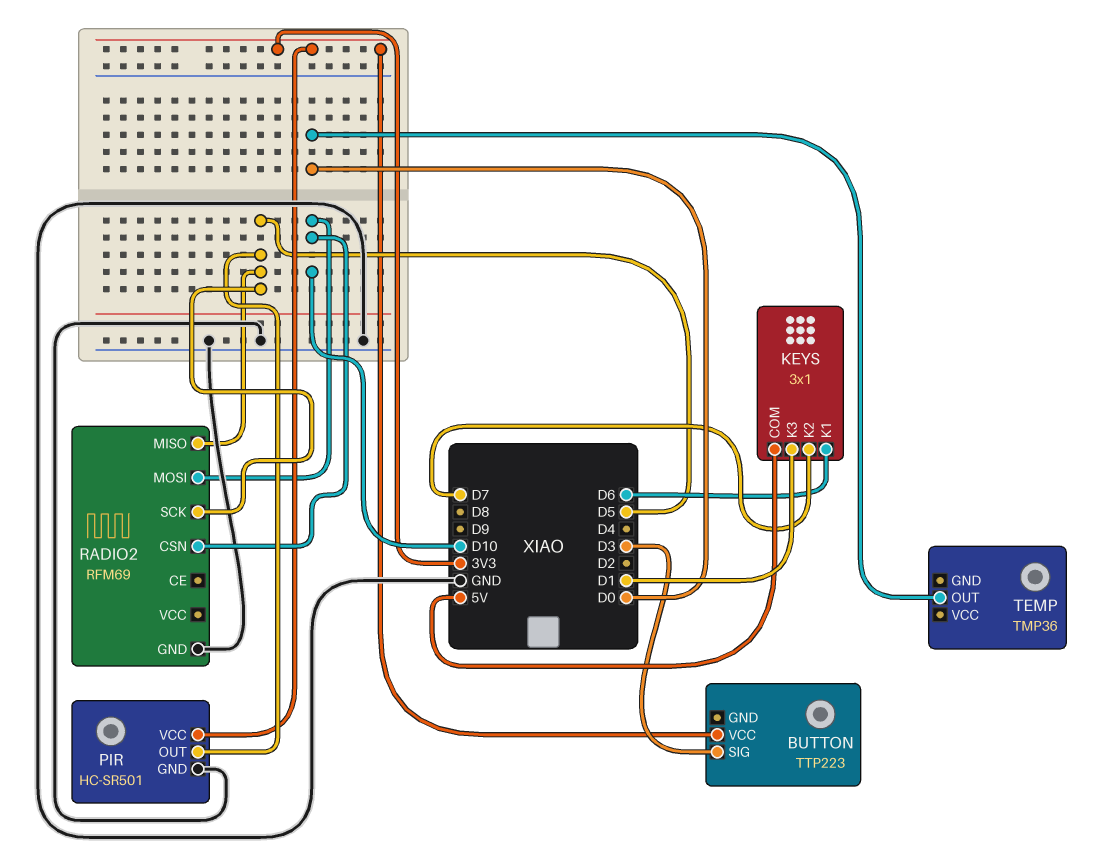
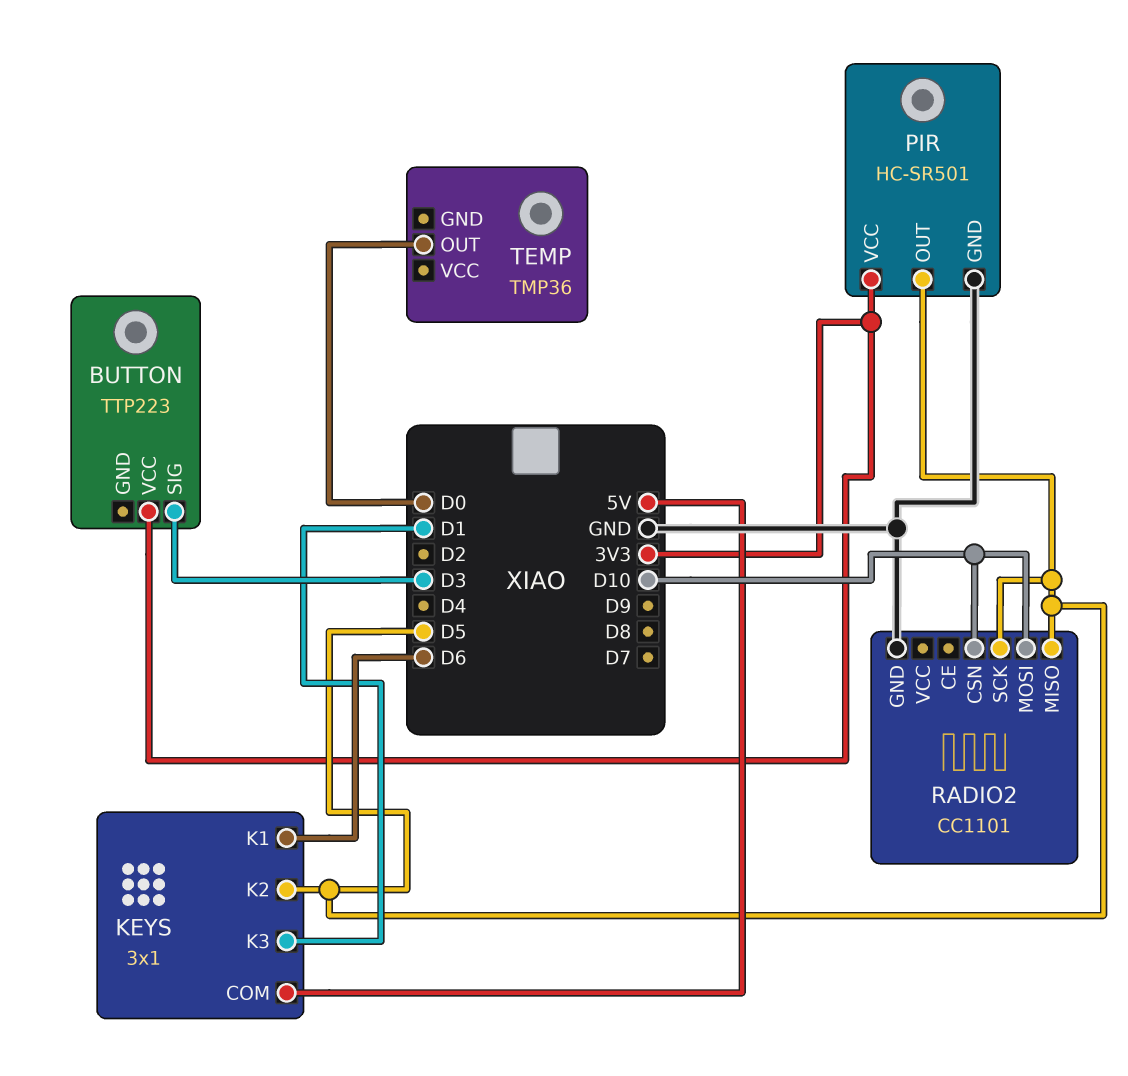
KEYS pin K2: D7 -> D5
RADIO2: RFM69 -> CC1101

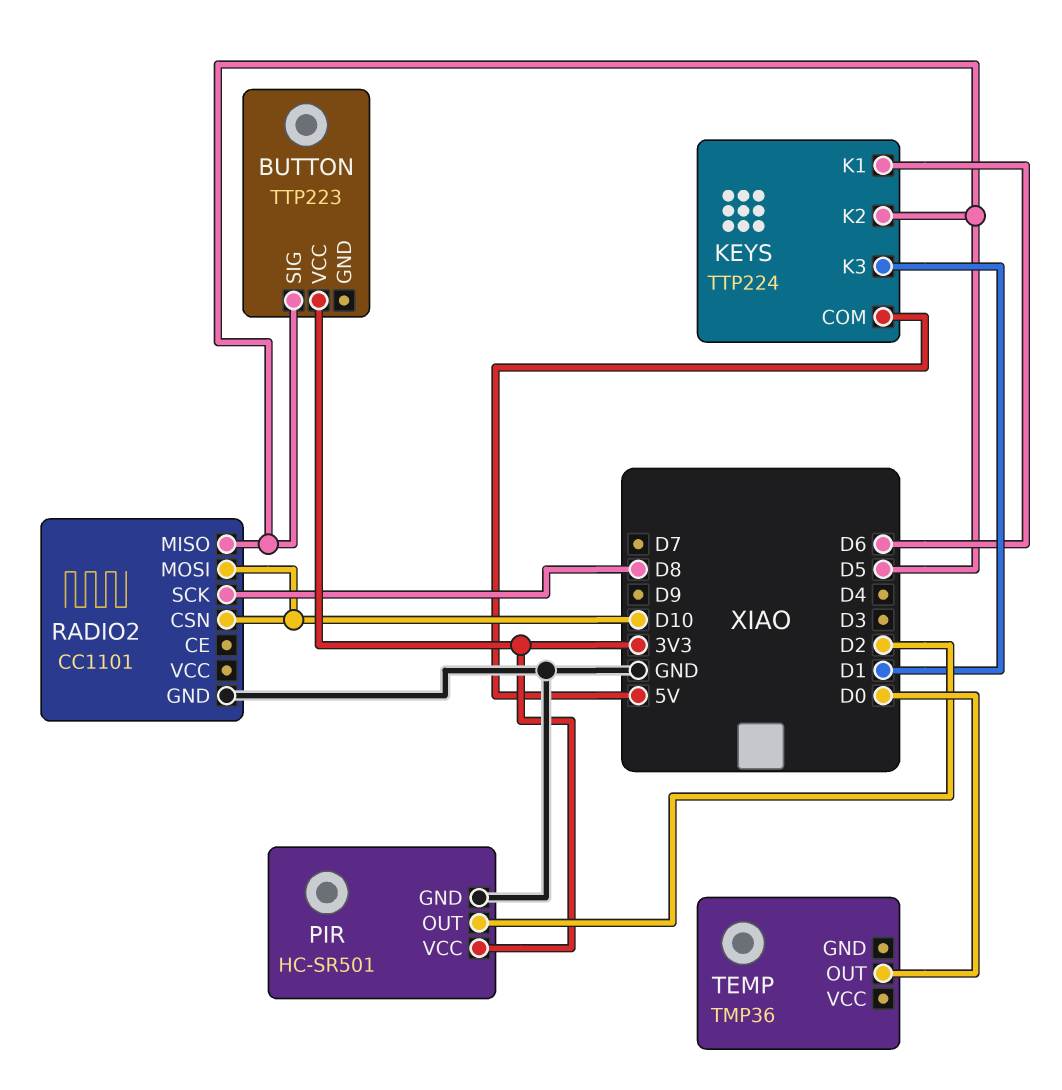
BUTTON pin SIG: D3 -> D5
KEYS: 3x1 -> TTP224
PIR pin OUT: D5 -> D2
RADIO2 pin SCK: D5 -> D8

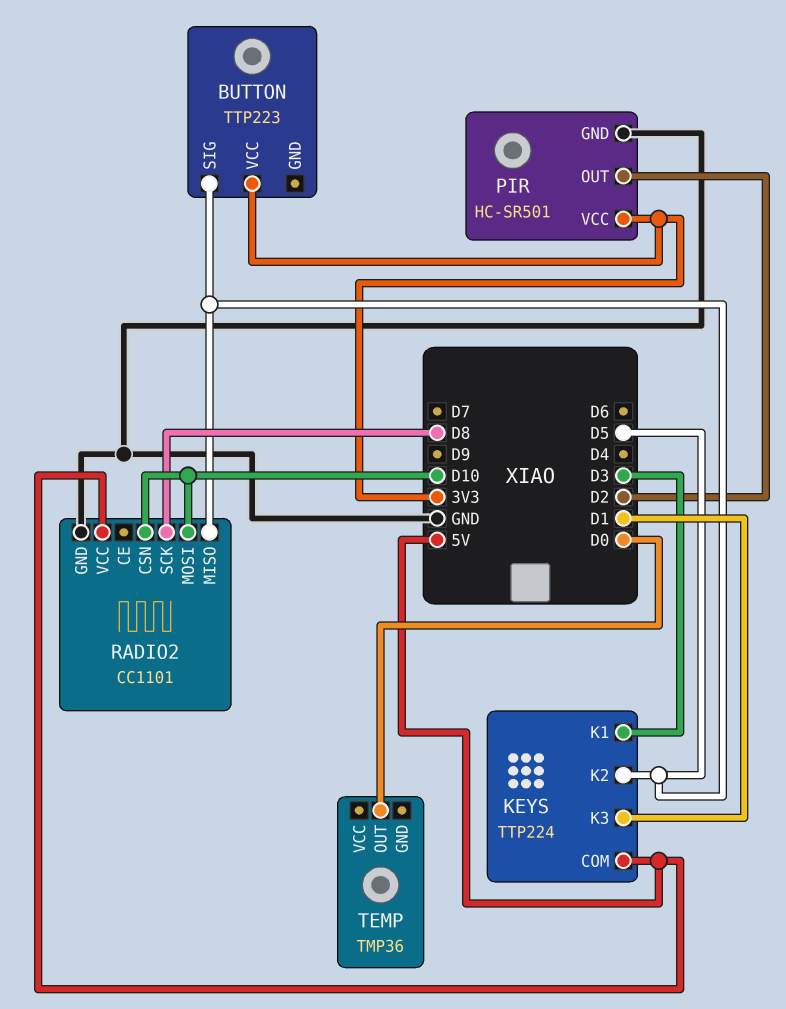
KEYS pin K1: D6 -> D3
RADIO2 pin VCC: none -> 5V

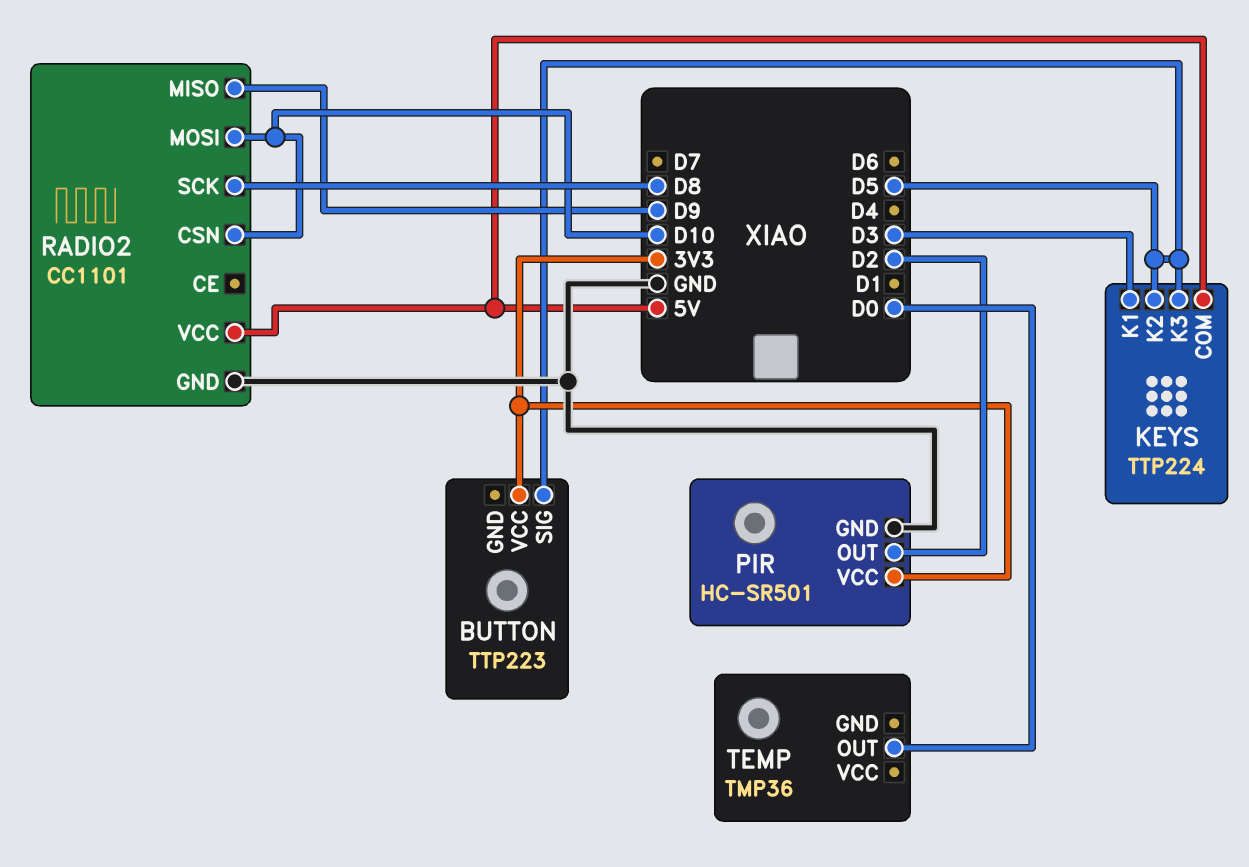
KEYS pin K3: D1 -> D5
RADIO2 pin MISO: D5 -> D9

